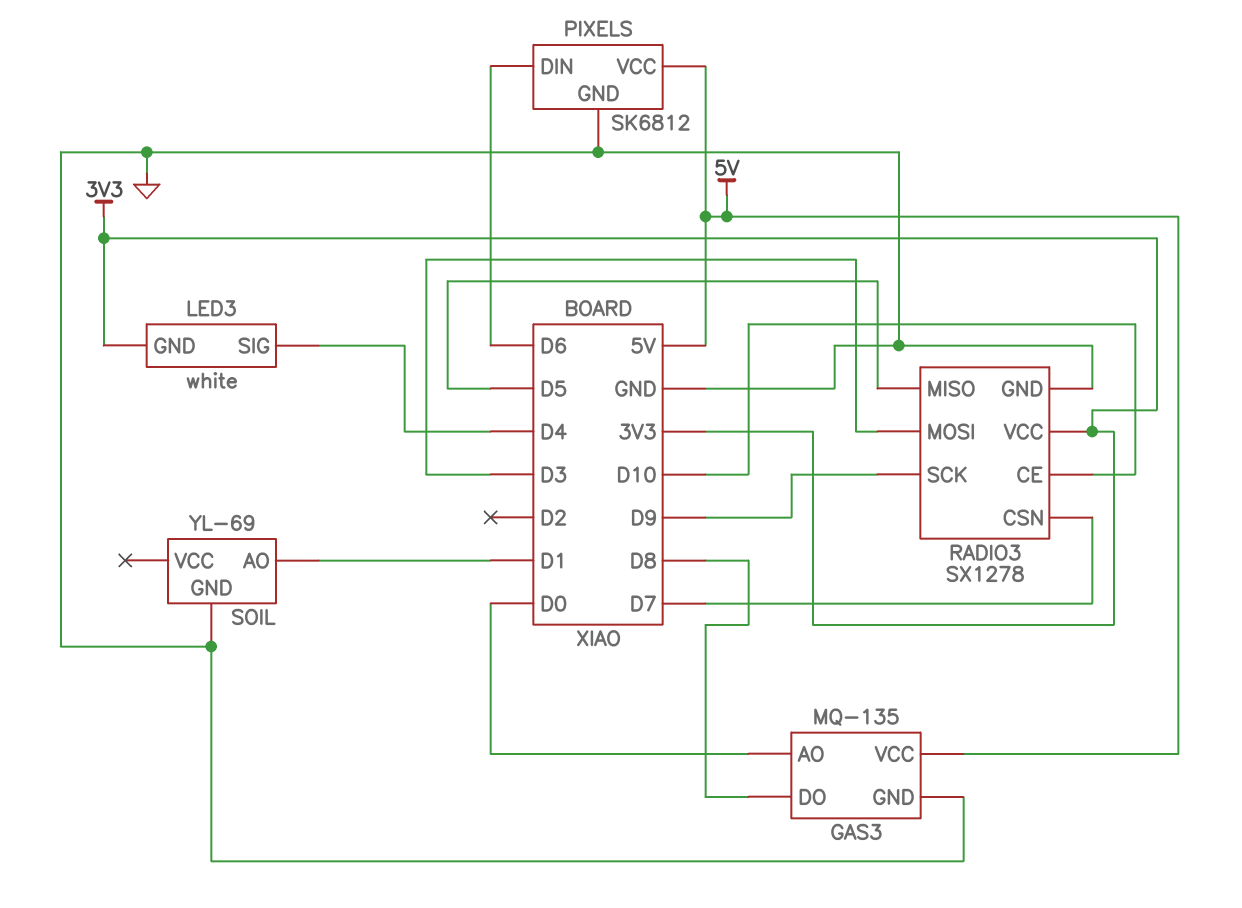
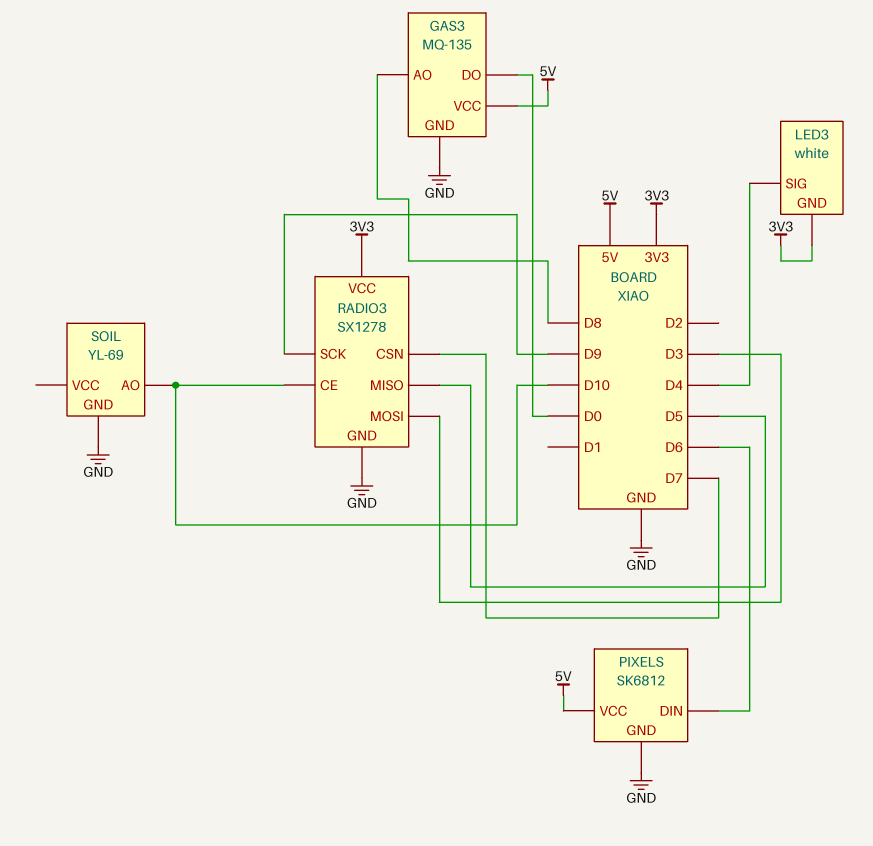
GAS3 pin AO: D0 -> D8
GAS3 pin DO: D8 -> D0
SOIL pin AO: D1 -> D10

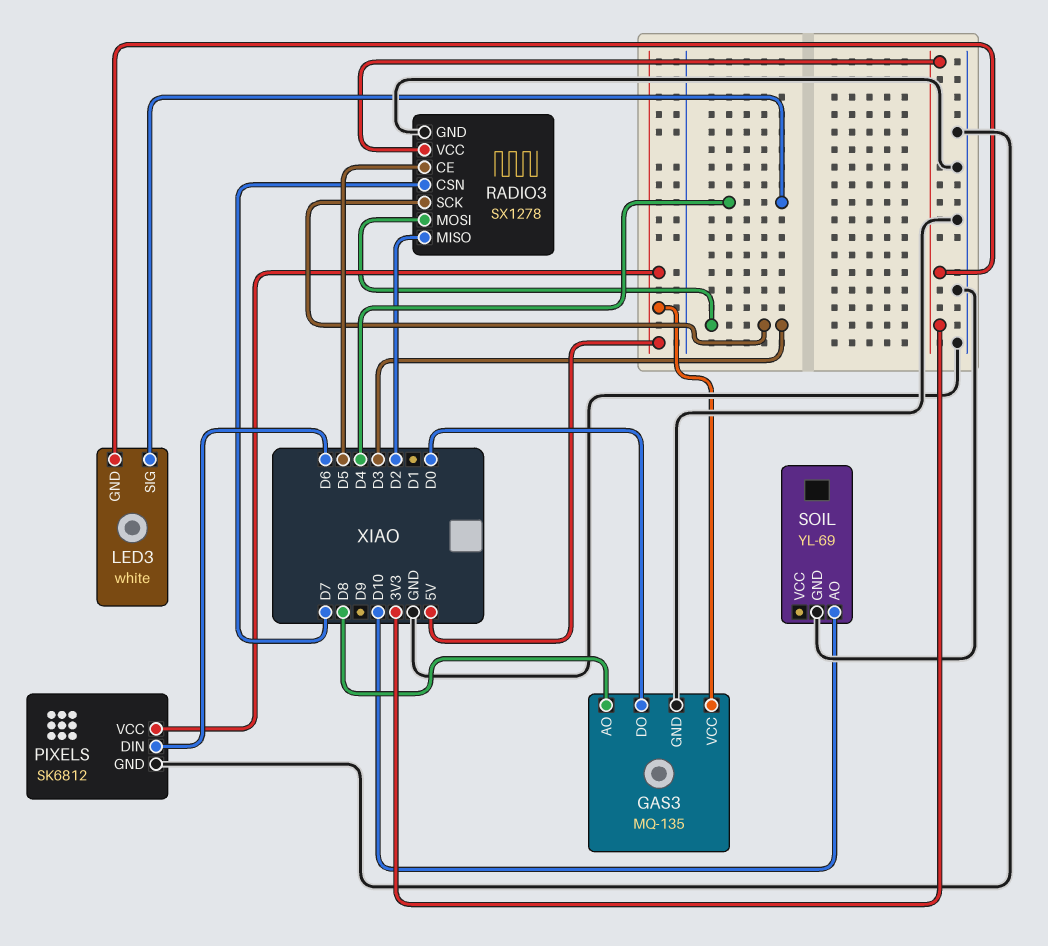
RADIO3 pin CE: D10 -> D5
RADIO3 pin MISO: D5 -> D2
RADIO3 pin SCK: D9 -> D3

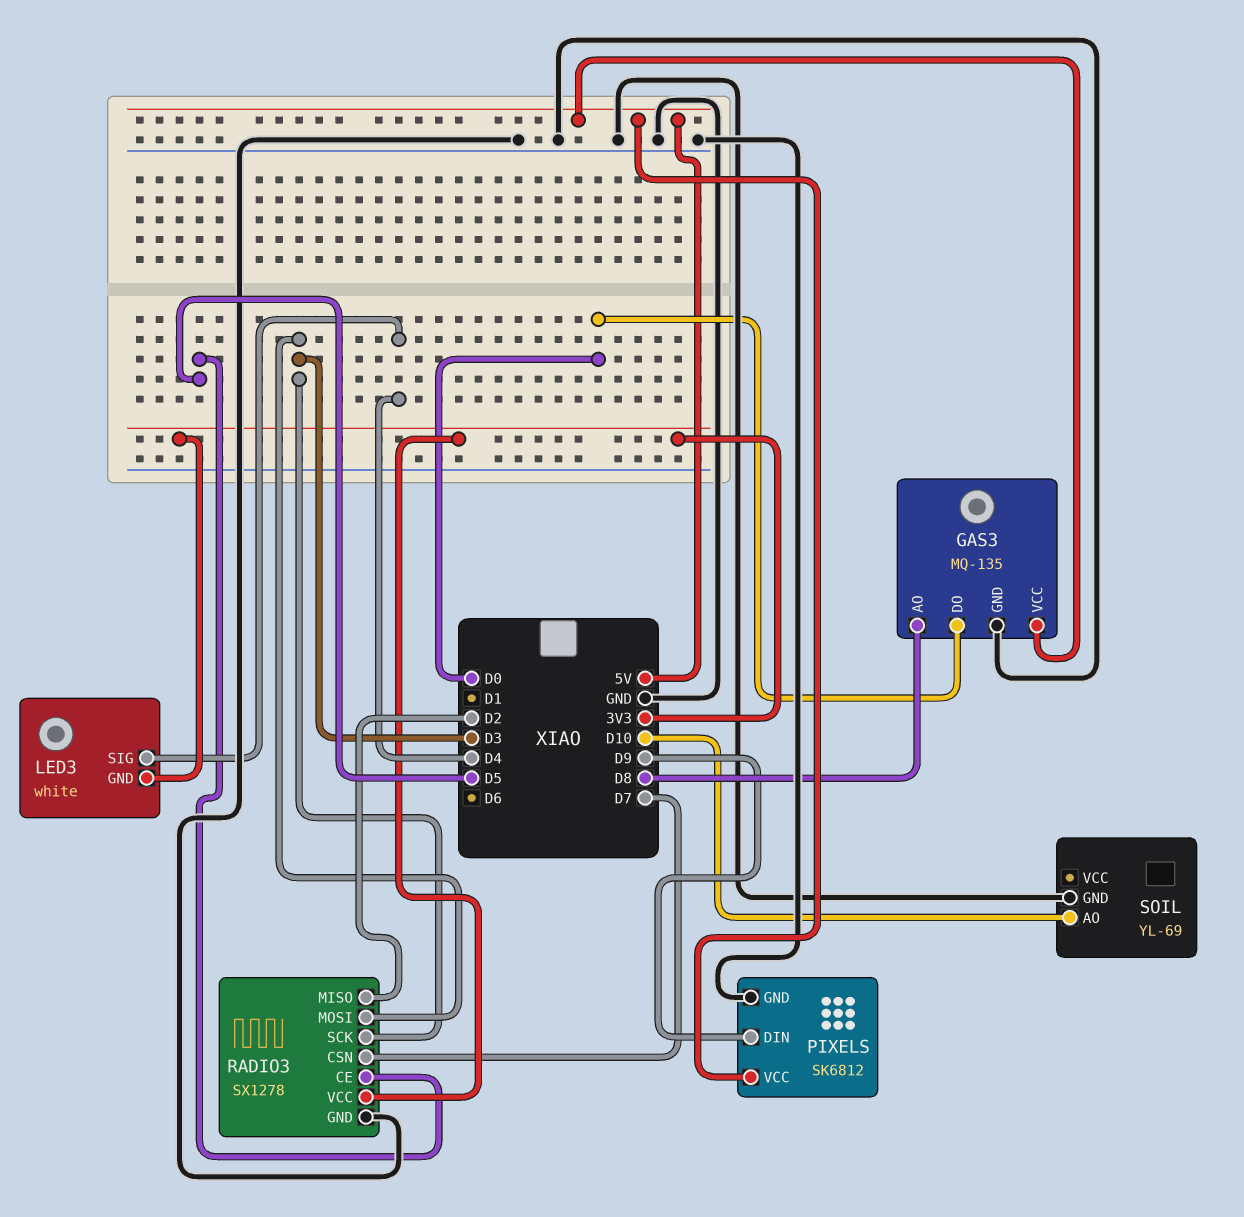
PIXELS pin DIN: D6 -> D9

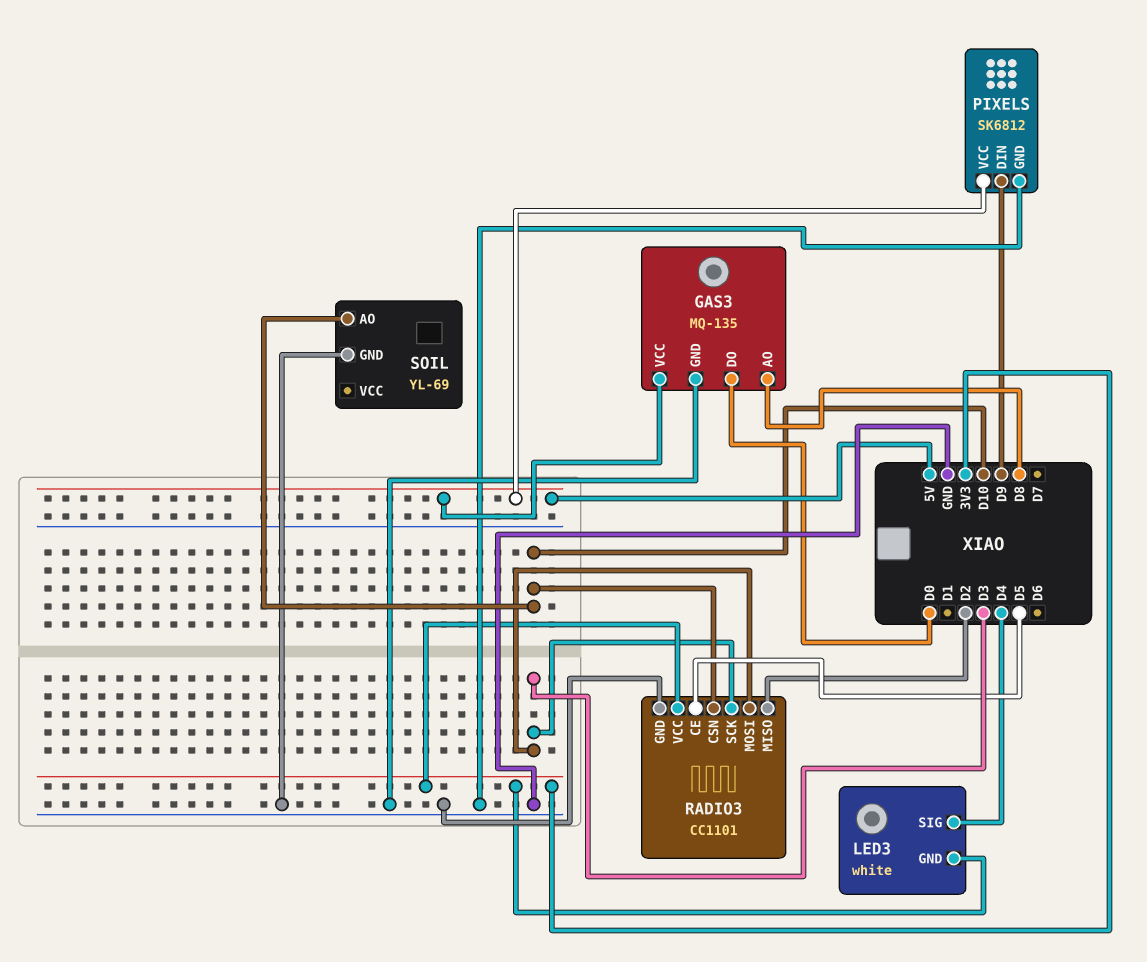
RADIO3: SX1278 -> CC1101
RADIO3 pin CSN: D7 -> D10

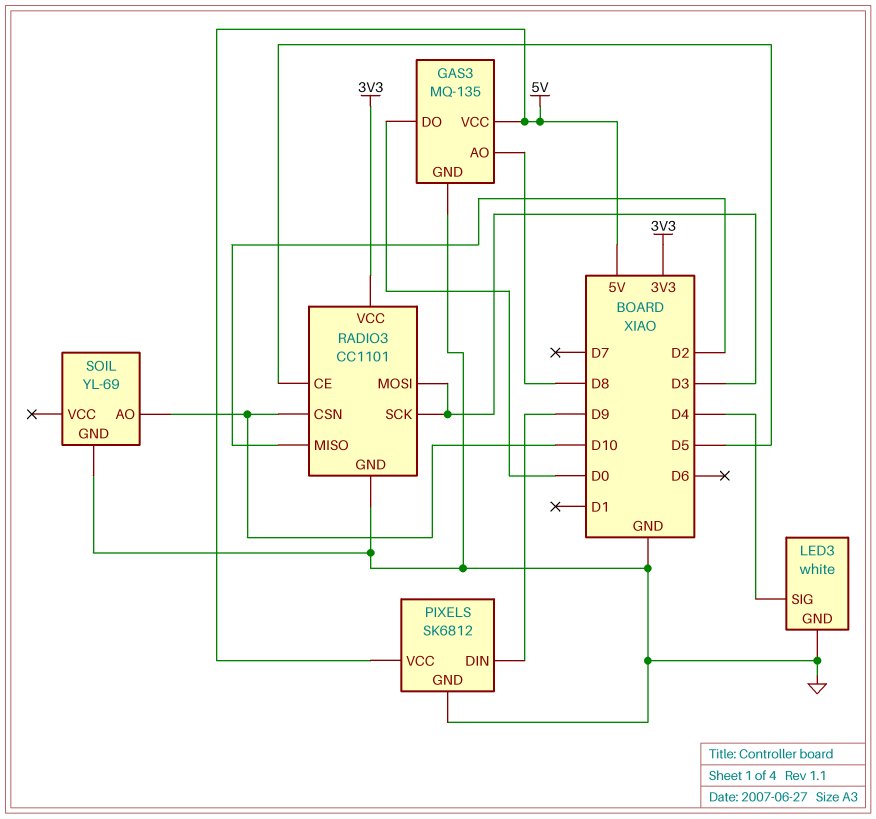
LED3 pin GND: 3V3 -> GND

